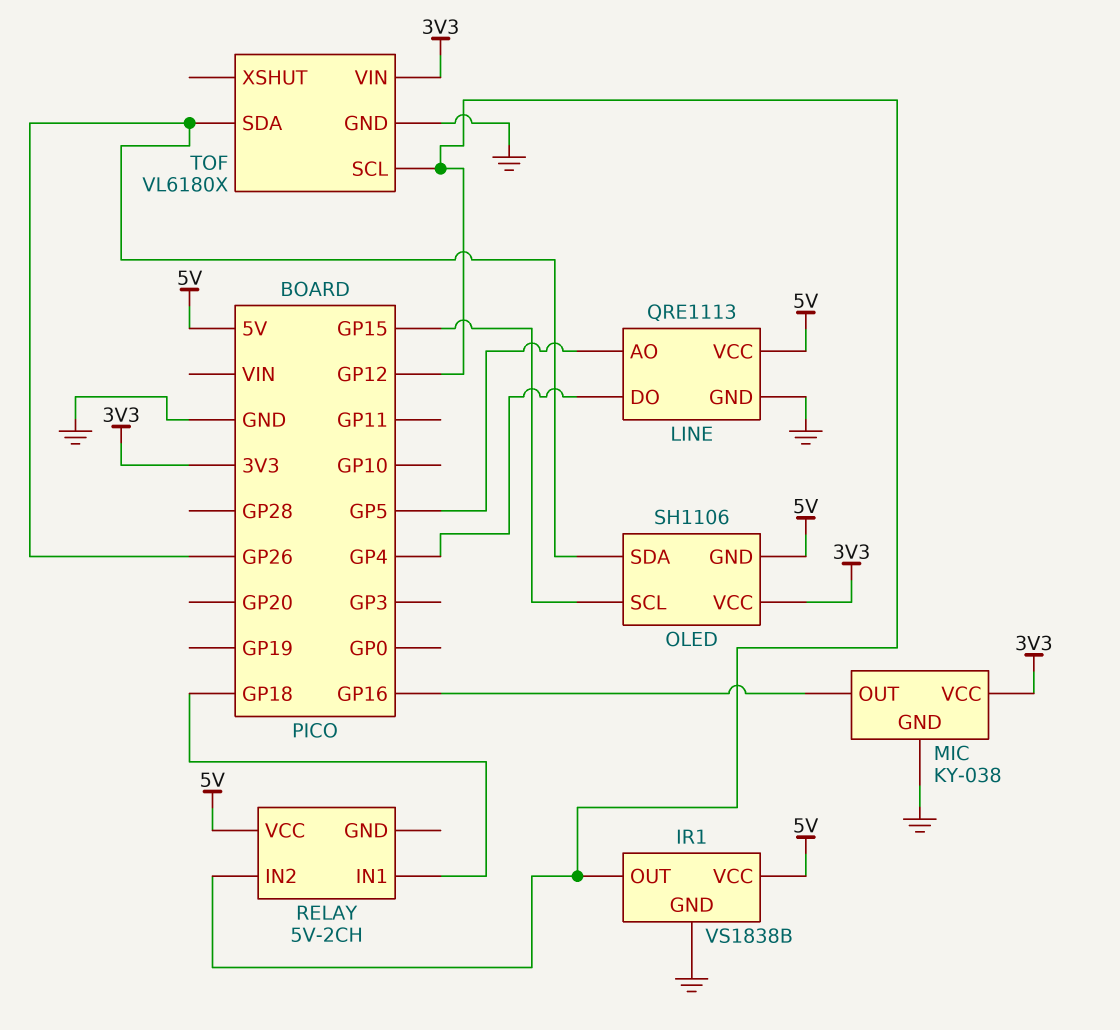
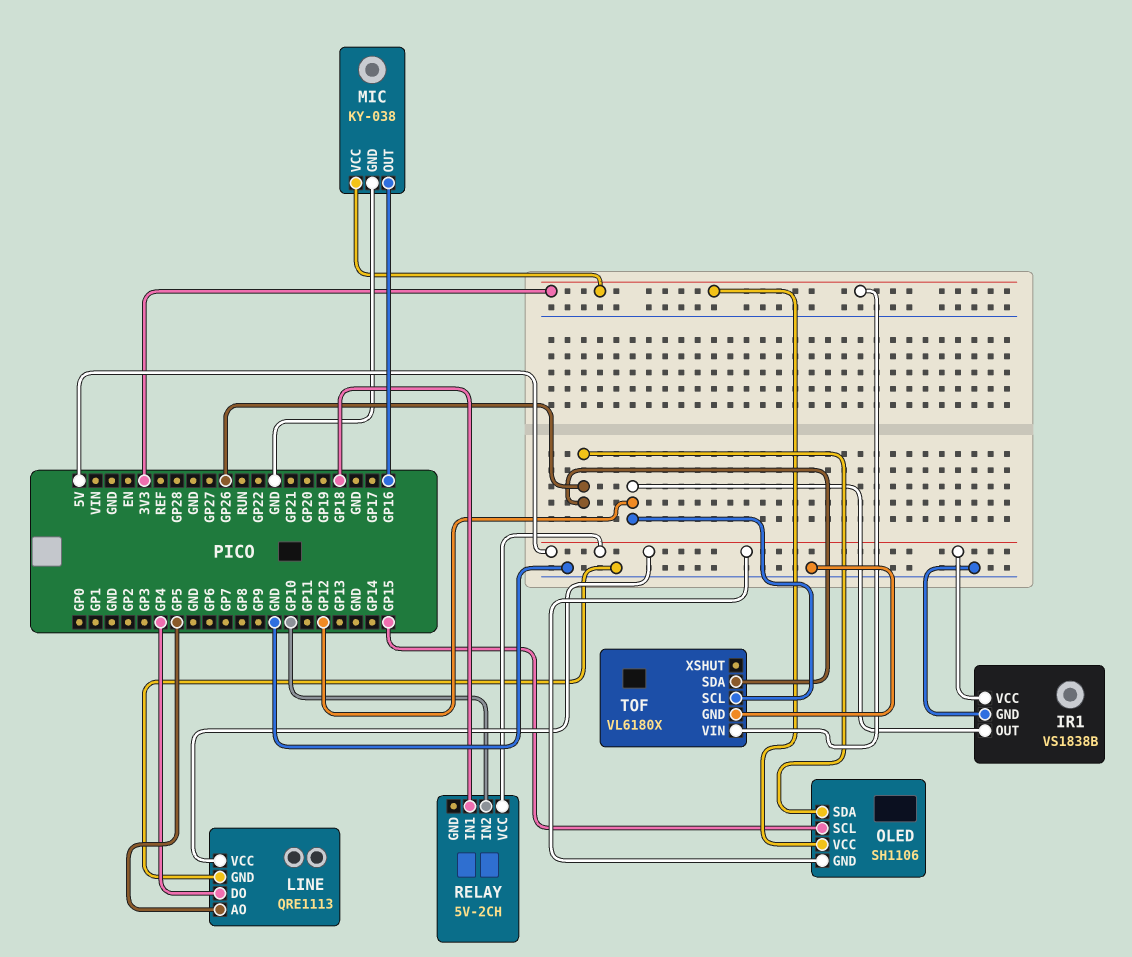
RELAY pin IN2: GP12 -> GP10

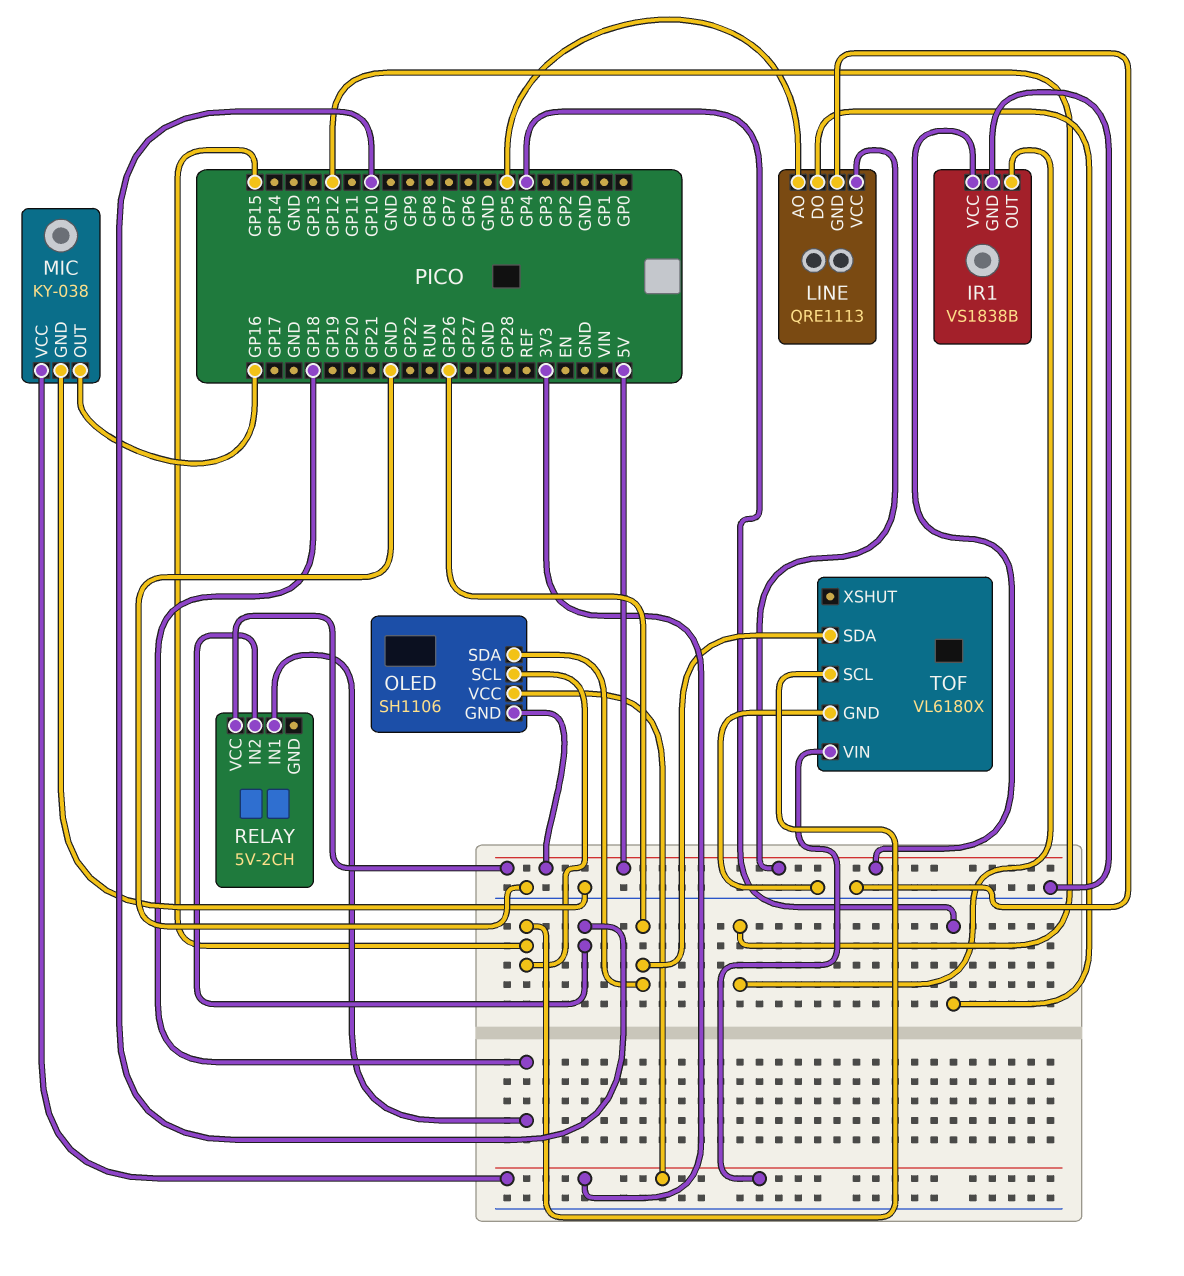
TOF pin SCL: GP12 -> GP15

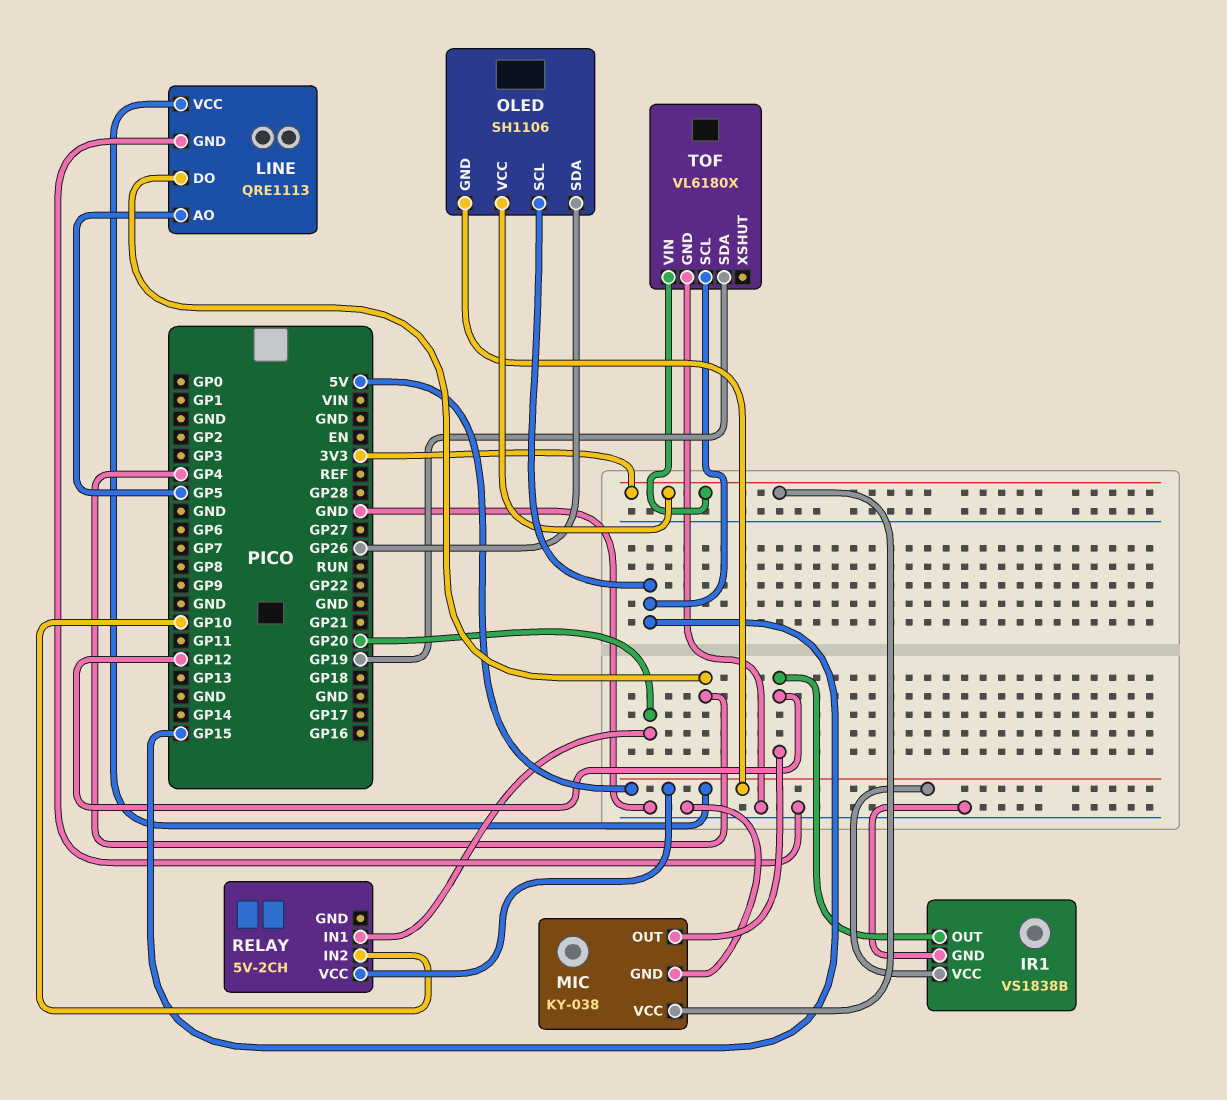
MIC pin OUT: GP16 -> GP12
RELAY pin IN1: GP18 -> GP20
TOF pin SDA: GP26 -> GP19

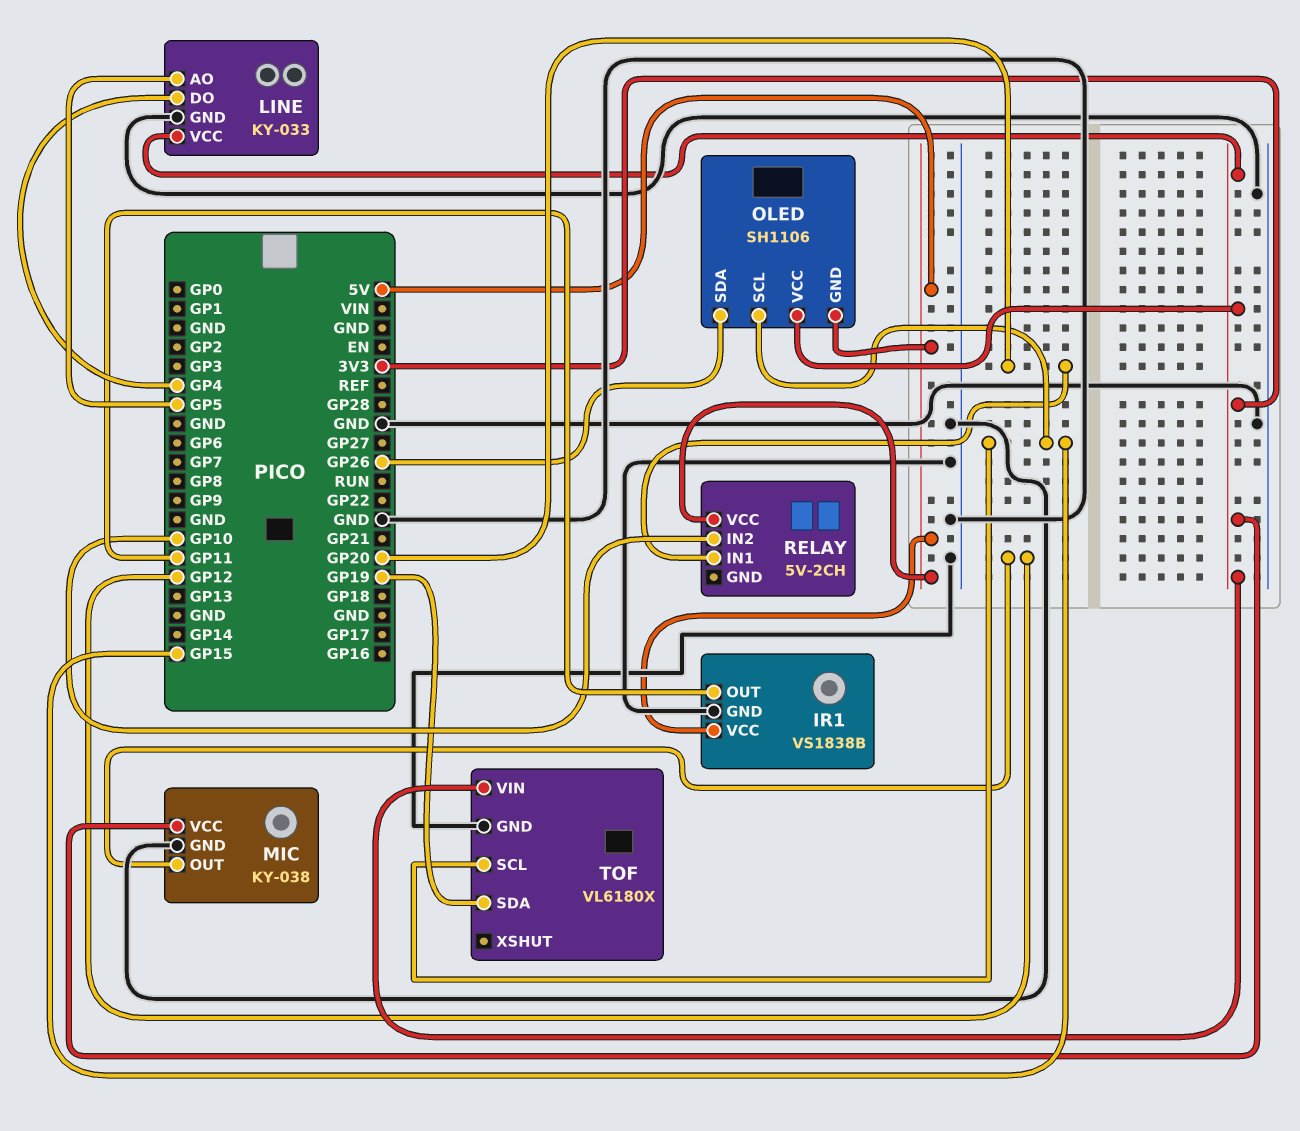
IR1 pin OUT: GP12 -> GP11
LINE: QRE1113 -> KY-033
LINE pin VCC: 5V -> 3V3

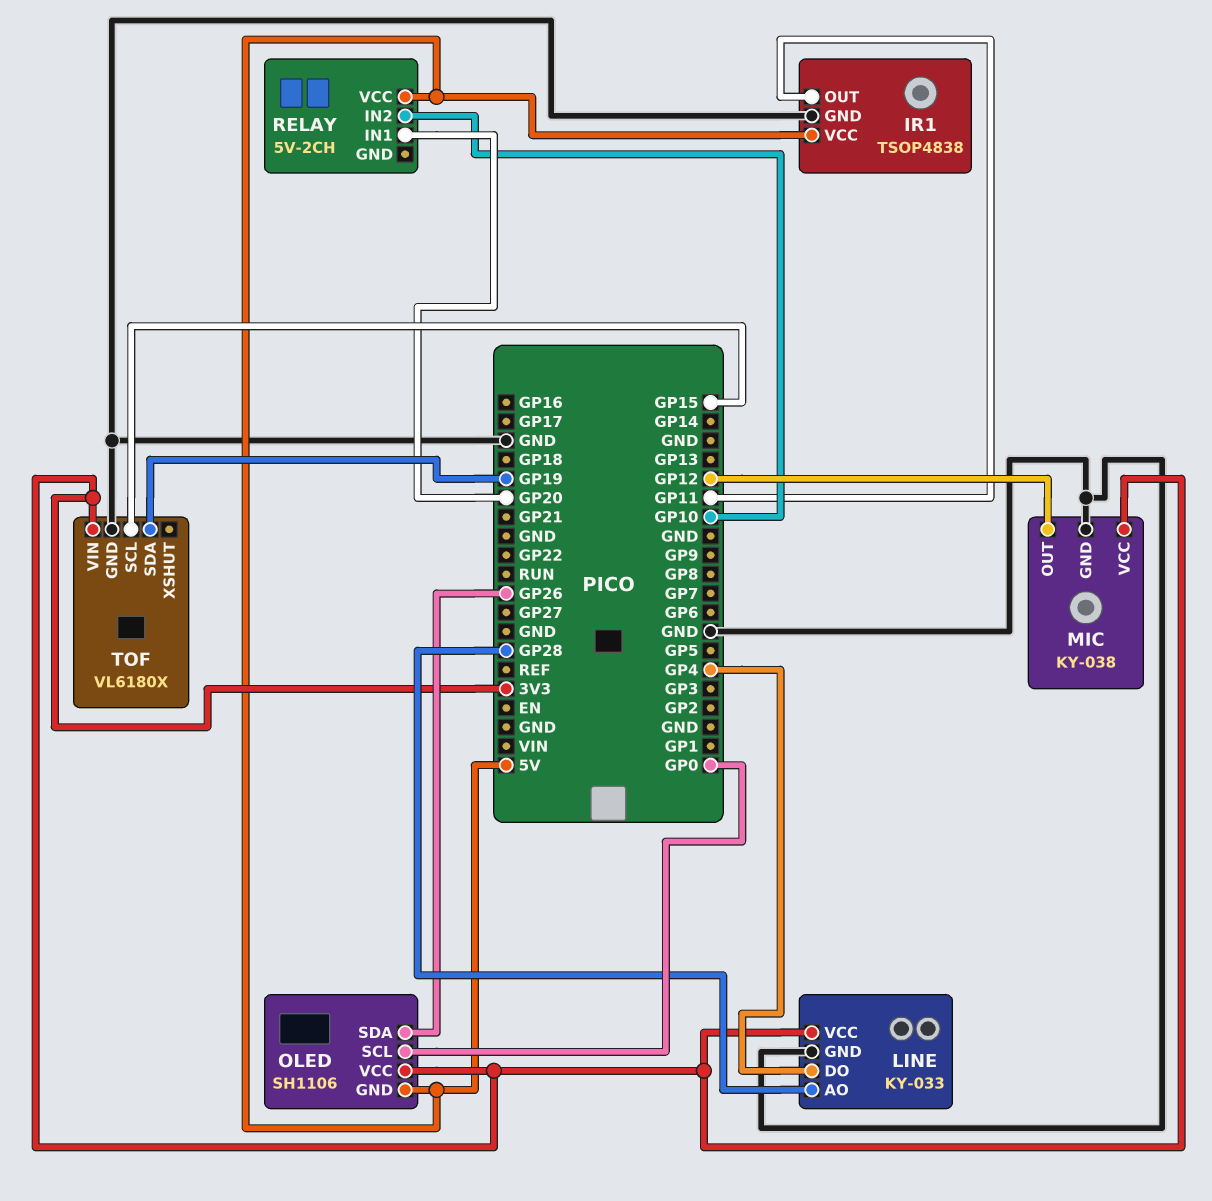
IR1: VS1838B -> TSOP4838
LINE pin AO: GP5 -> GP28
OLED pin SCL: GP15 -> GP0

